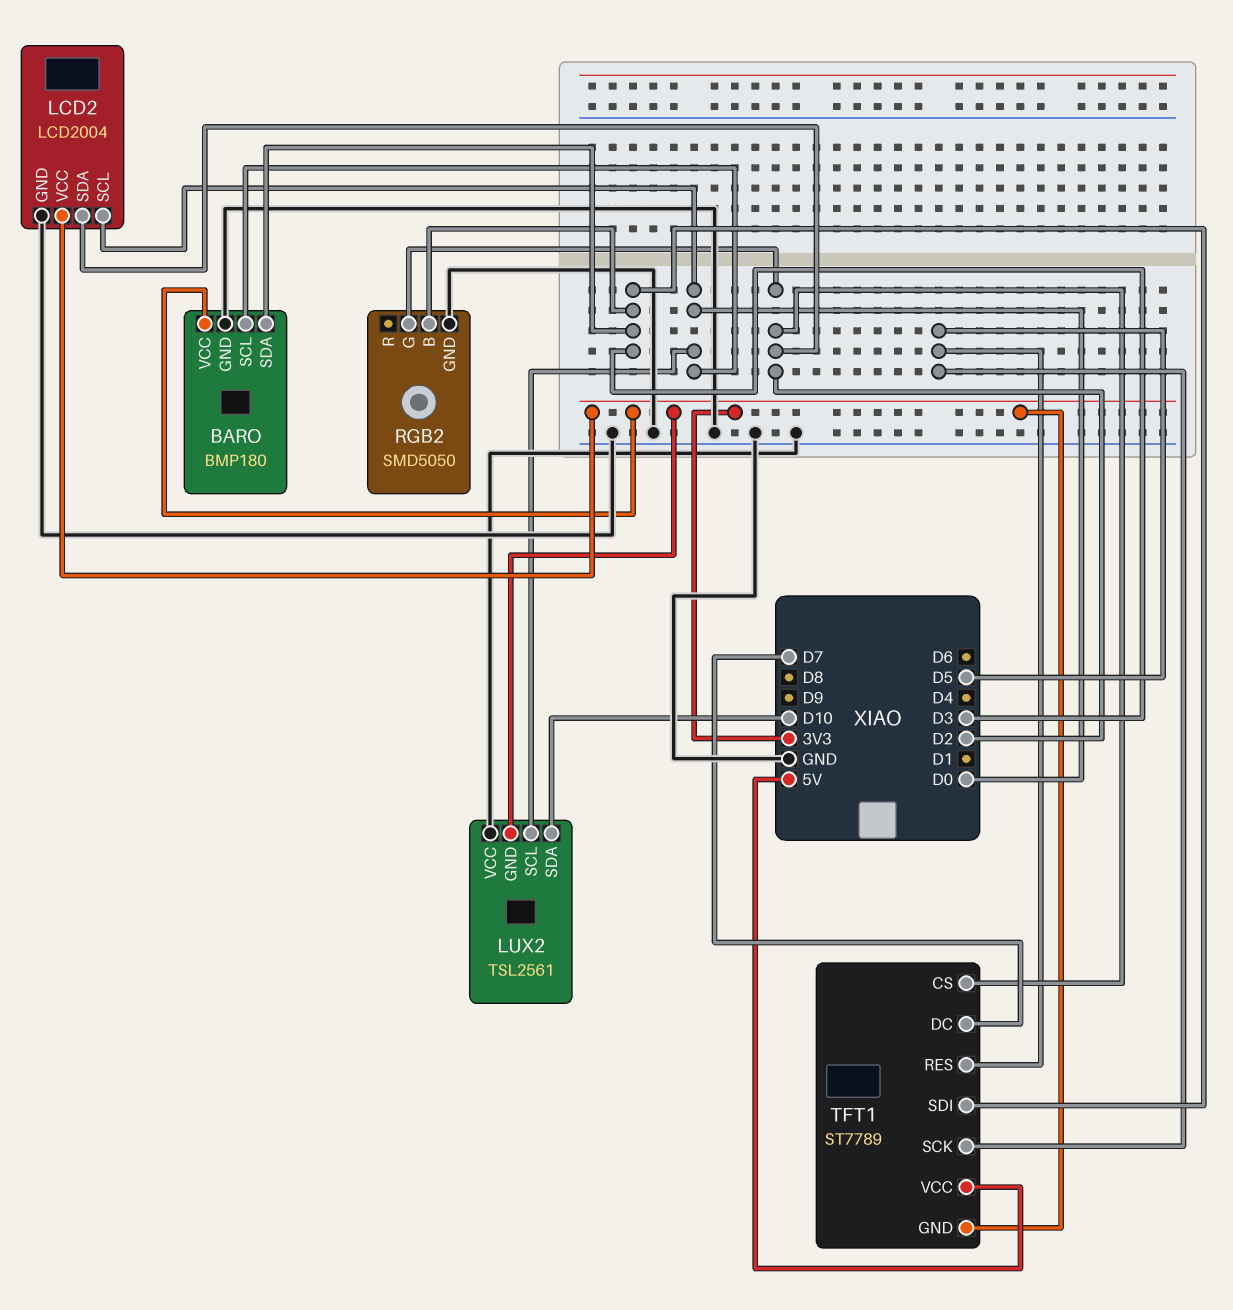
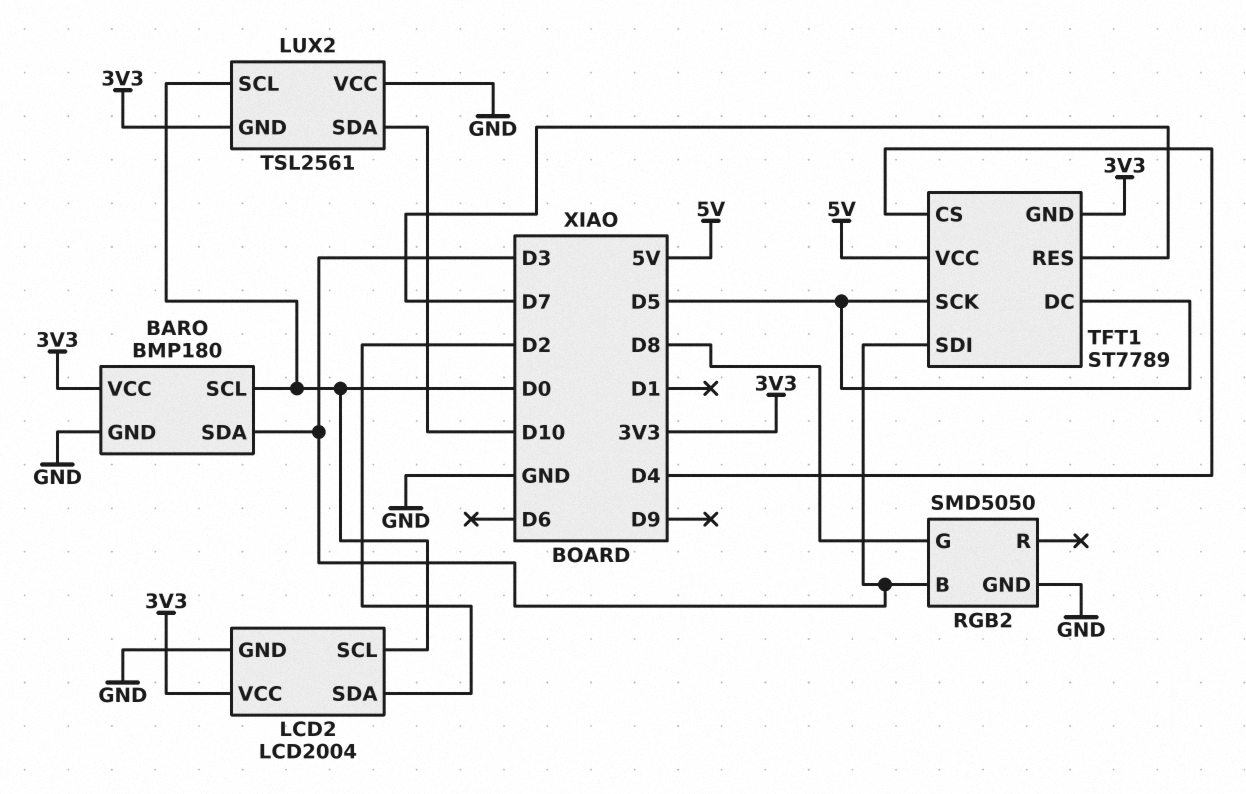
RGB2 pin G: D2 -> D8
TFT1 pin CS: D2 -> D4
TFT1 pin DC: D7 -> D5
TFT1 pin RES: D5 -> D7

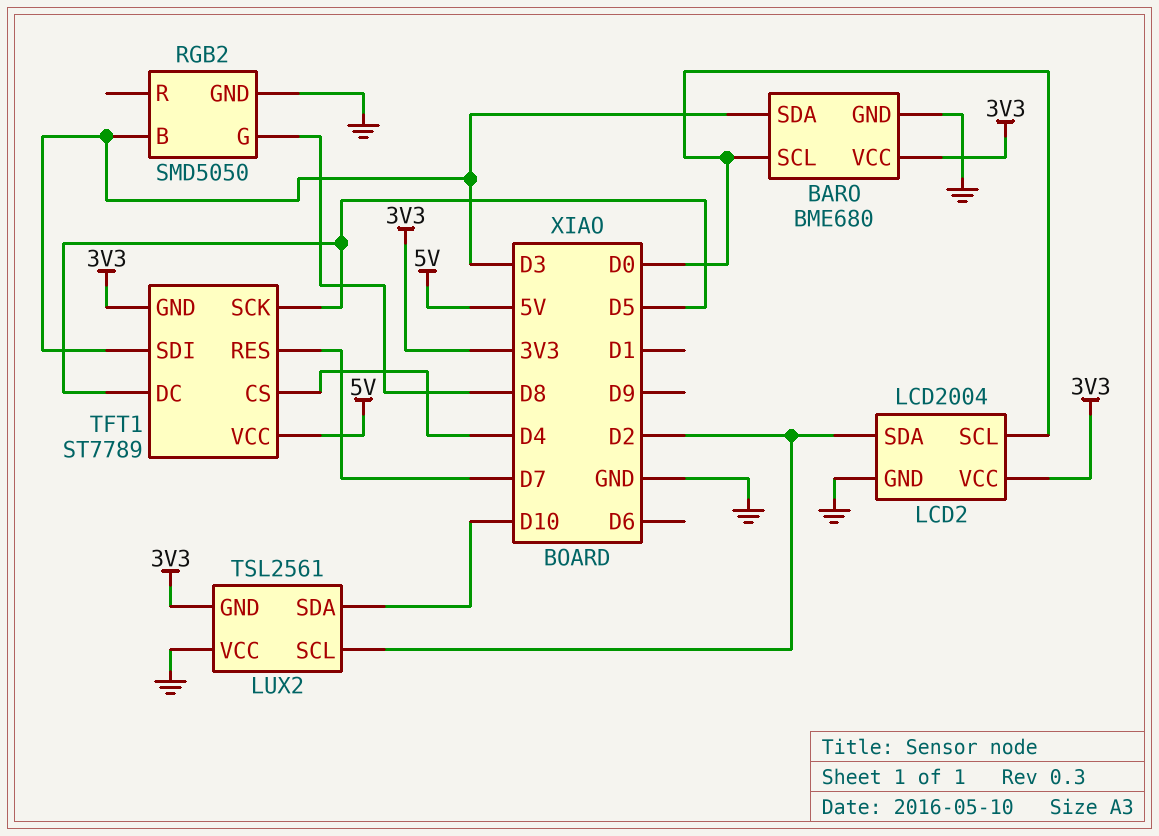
BARO: BMP180 -> BME680
LUX2 pin SCL: D0 -> D2

